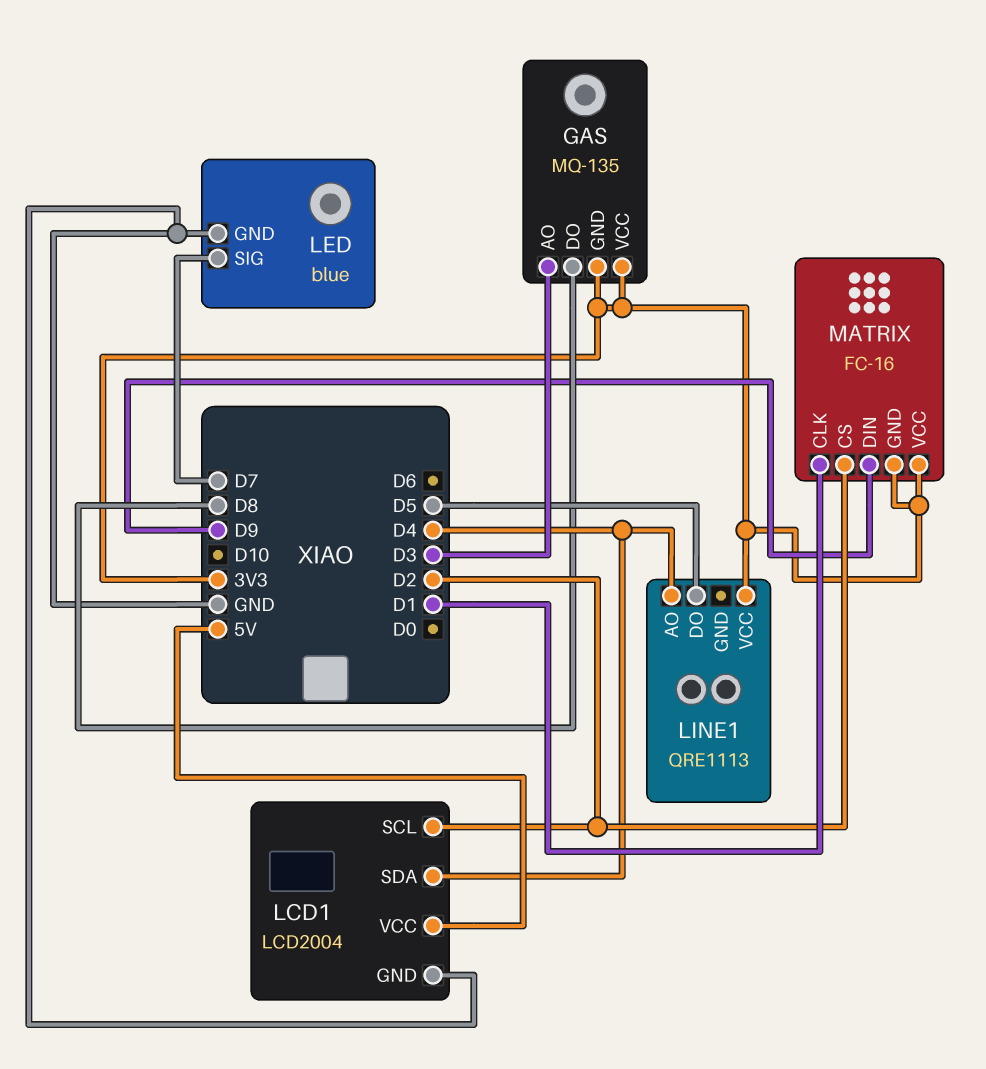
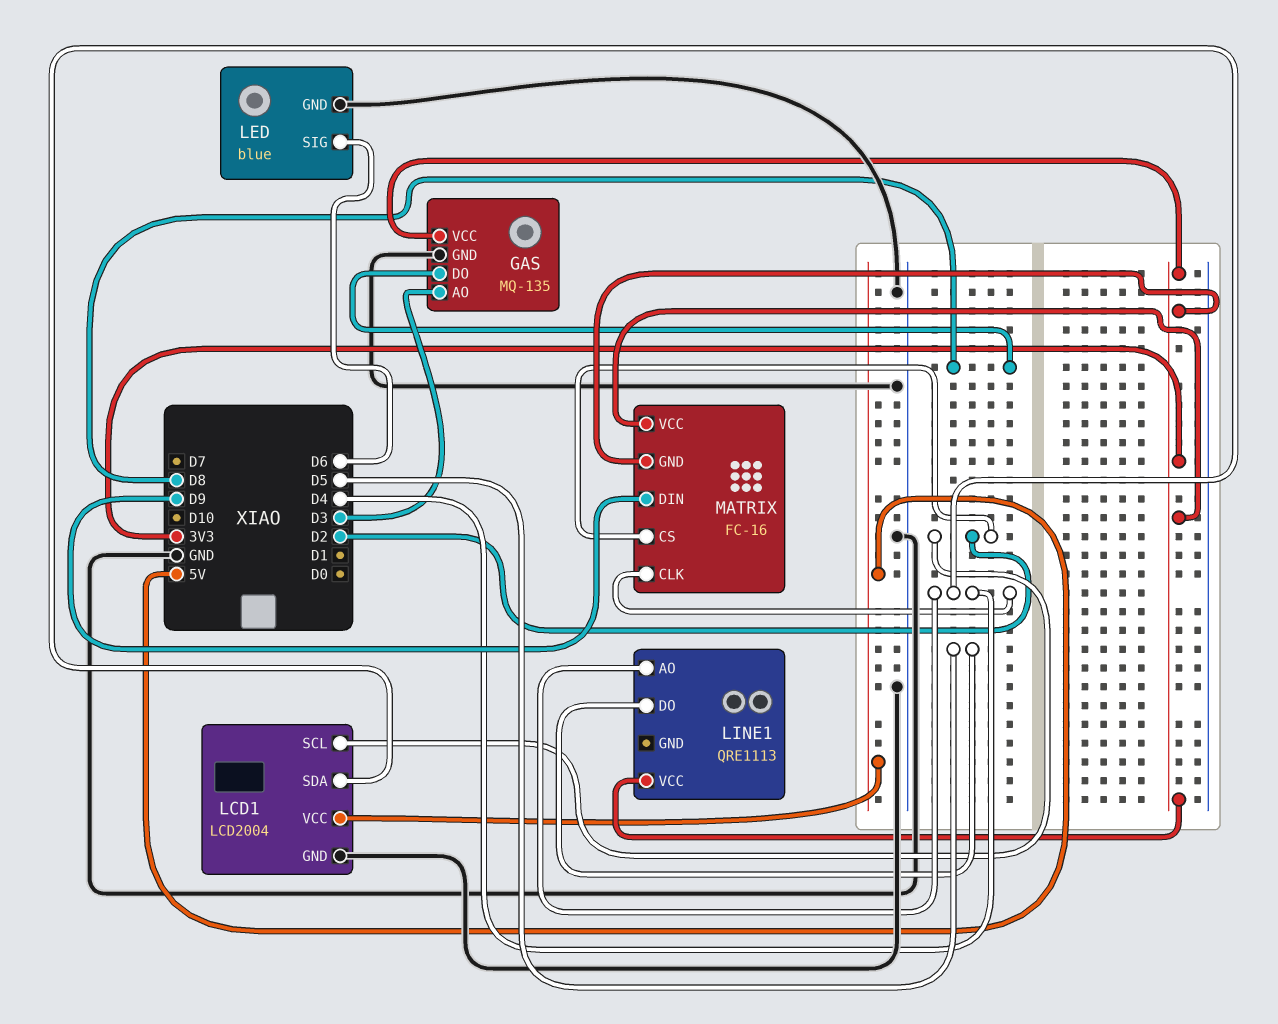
GAS pin GND: 3V3 -> GND
LED pin SIG: D7 -> D6
MATRIX pin CLK: D1 -> D4

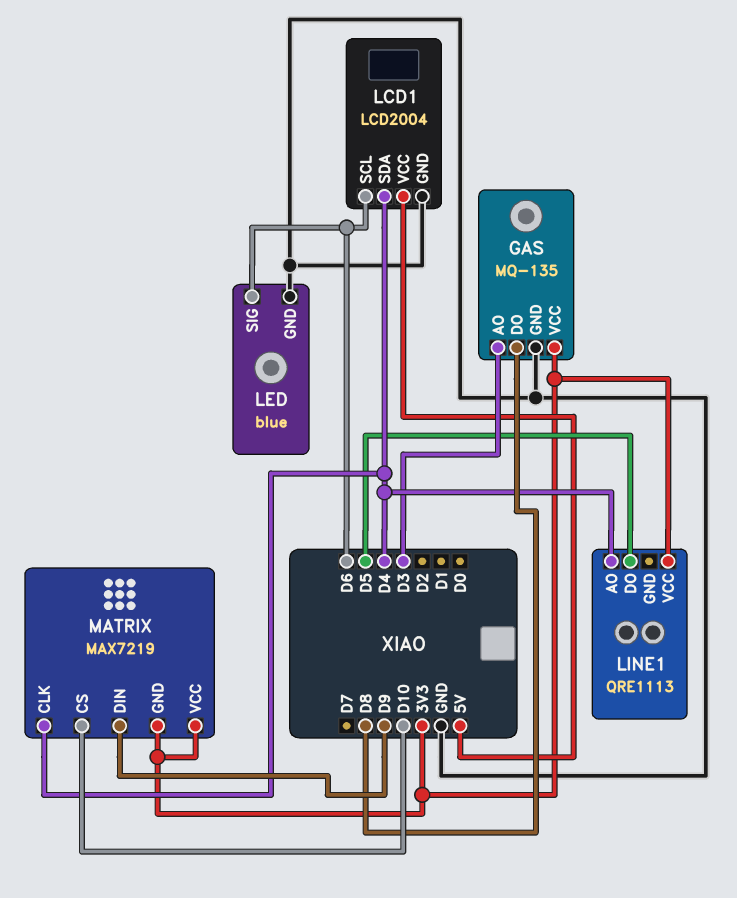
LCD1 pin SCL: D2 -> D6
MATRIX: FC-16 -> MAX7219
MATRIX pin CS: D2 -> D10

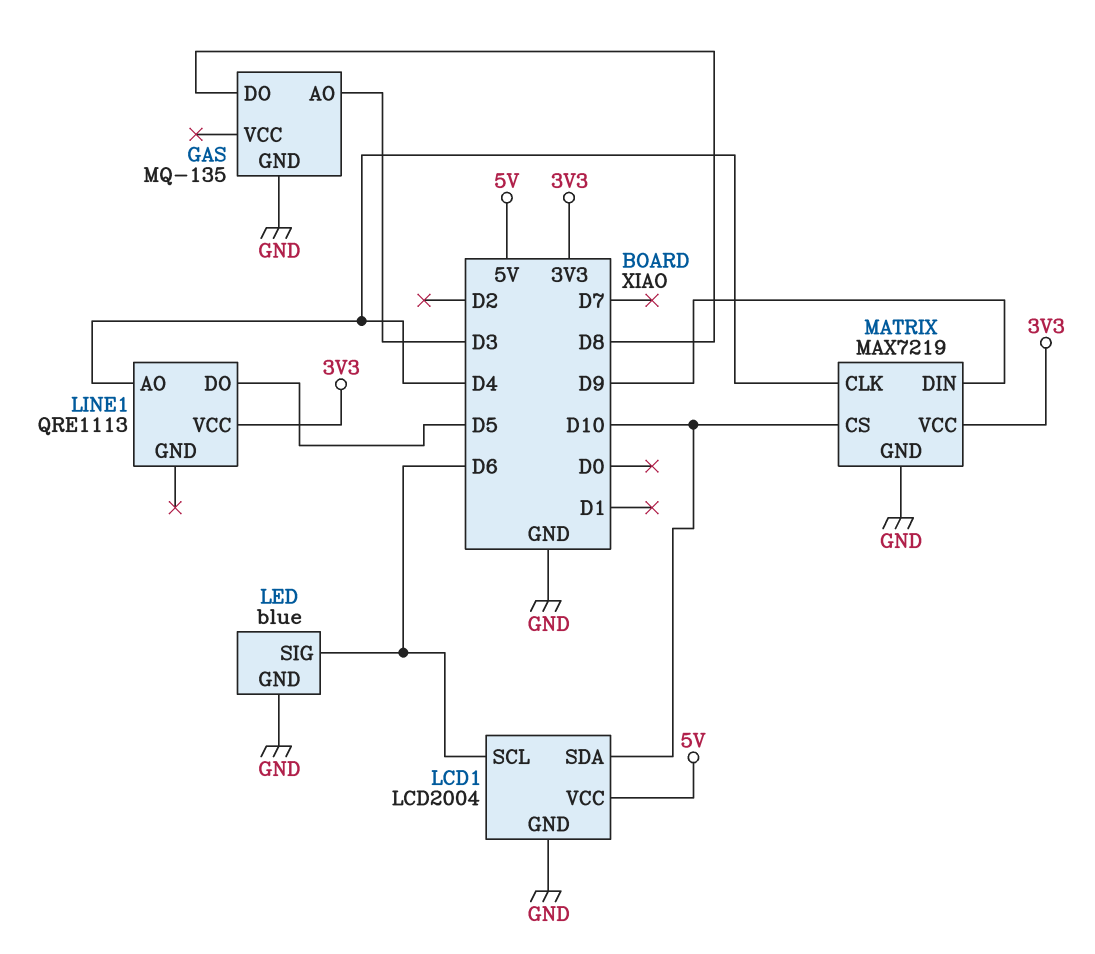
GAS pin VCC: 3V3 -> none
LCD1 pin SDA: D4 -> D10
MATRIX pin GND: 3V3 -> GND

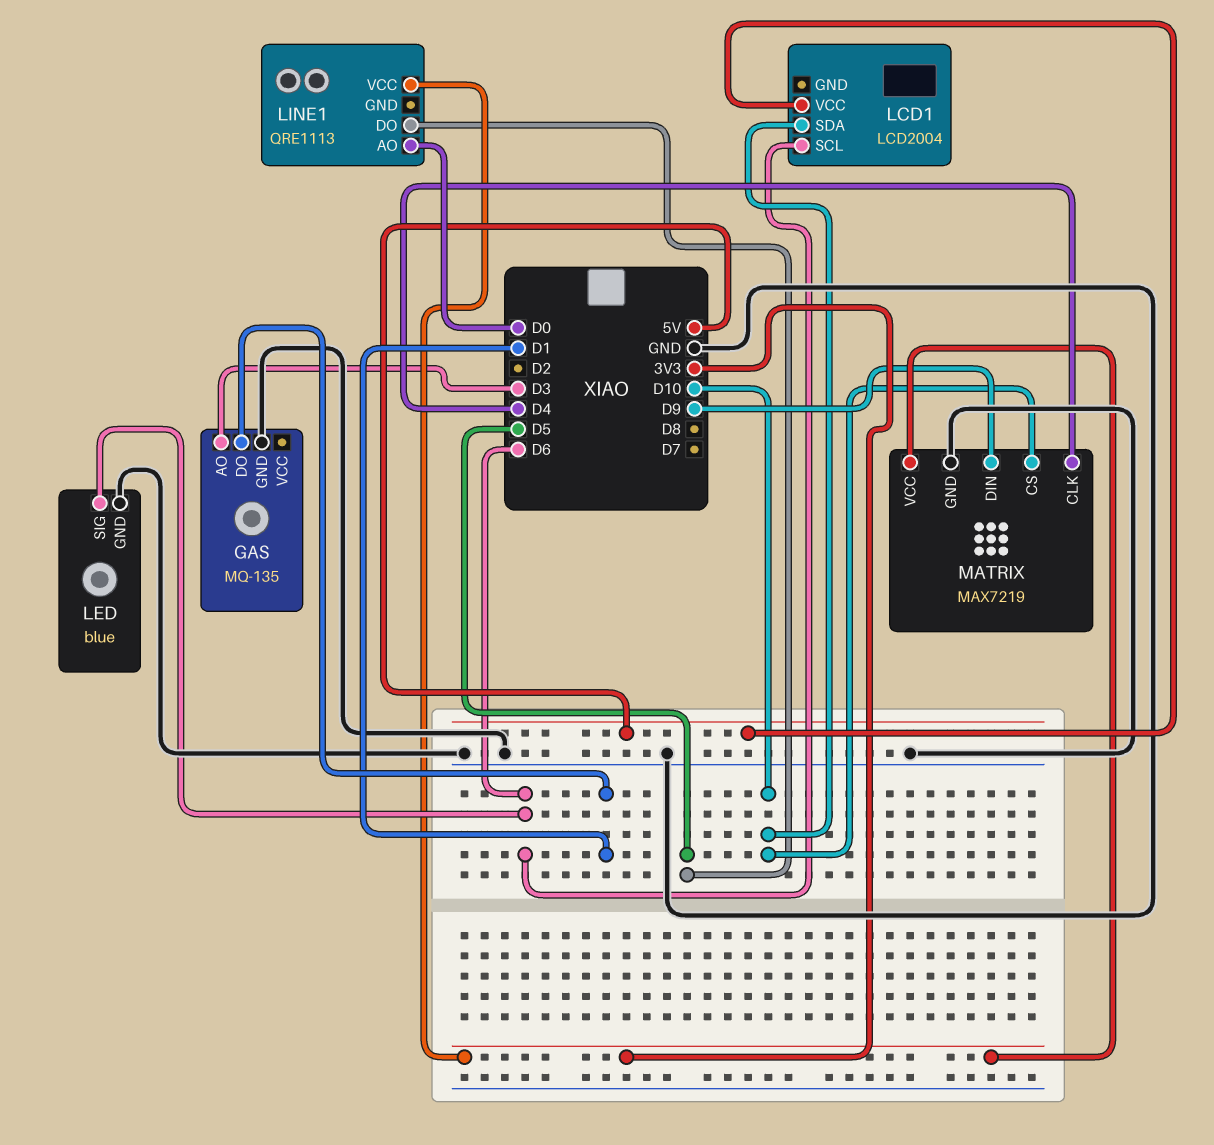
GAS pin DO: D8 -> D1
LCD1 pin GND: GND -> none
LINE1 pin AO: D4 -> D0

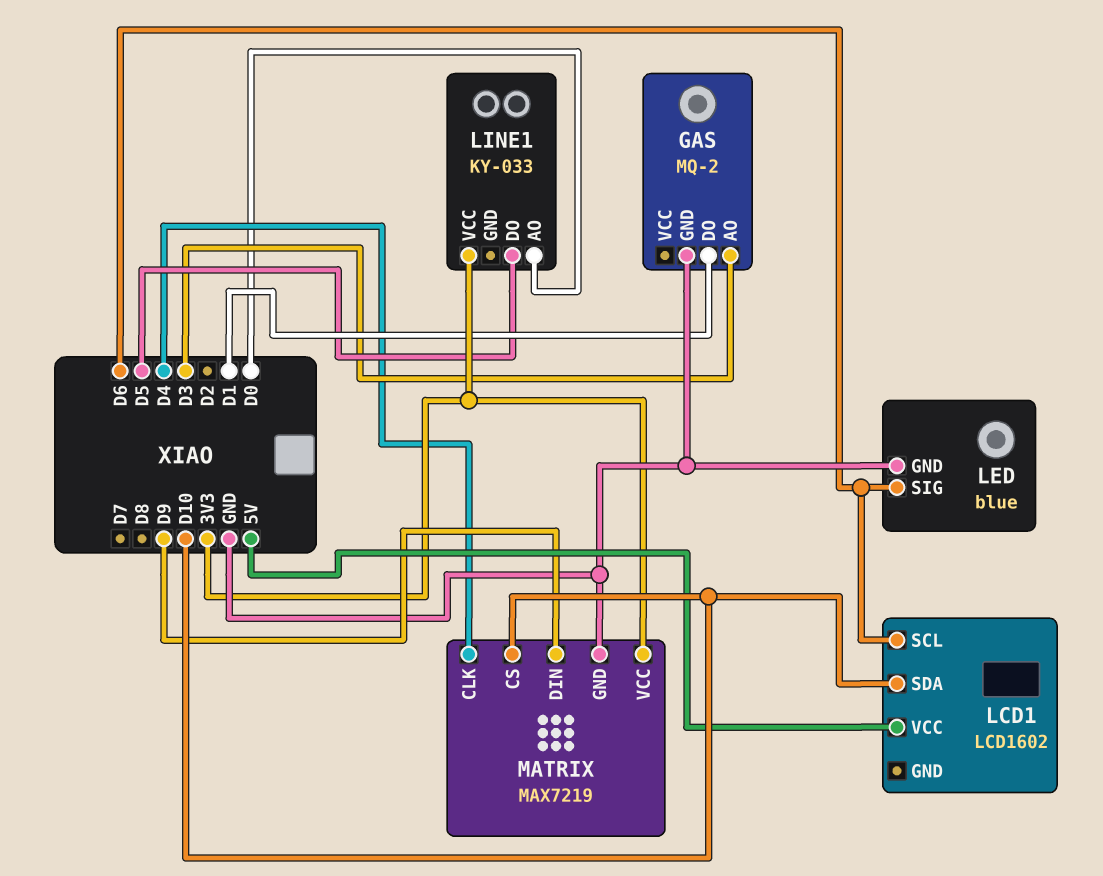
GAS: MQ-135 -> MQ-2
LCD1: LCD2004 -> LCD1602
LINE1: QRE1113 -> KY-033

